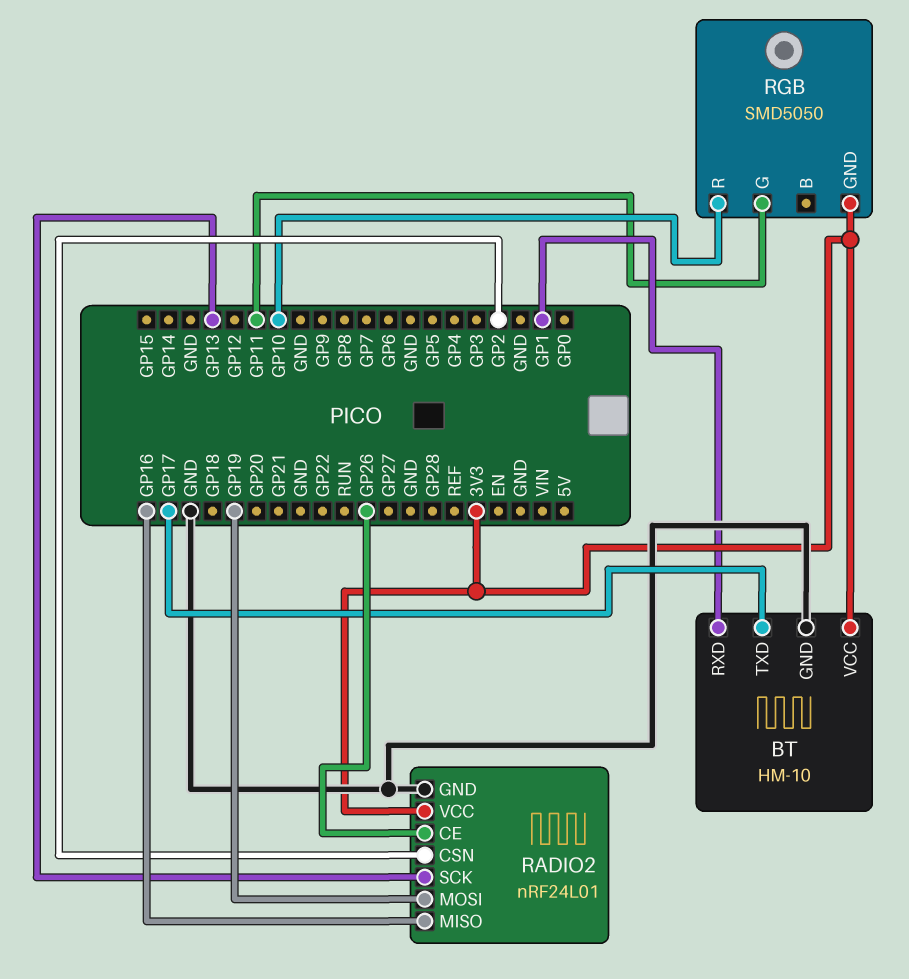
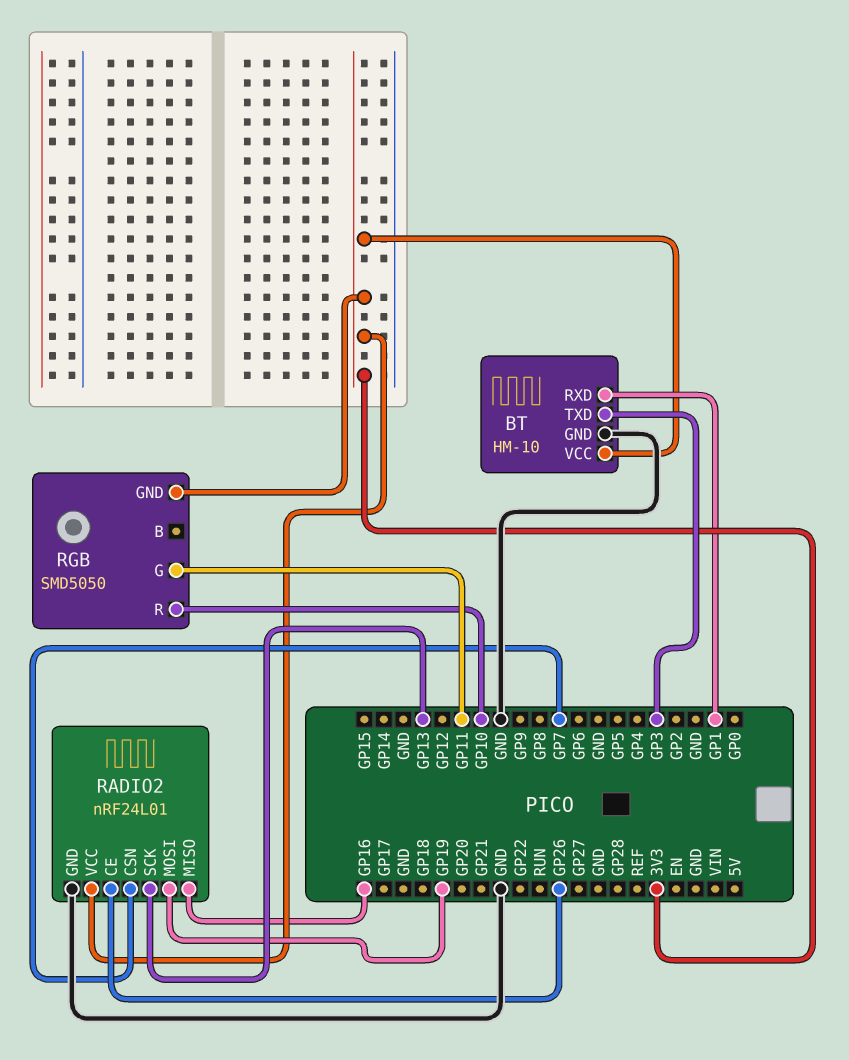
BT pin TXD: GP17 -> GP3
RADIO2 pin CSN: GP2 -> GP7

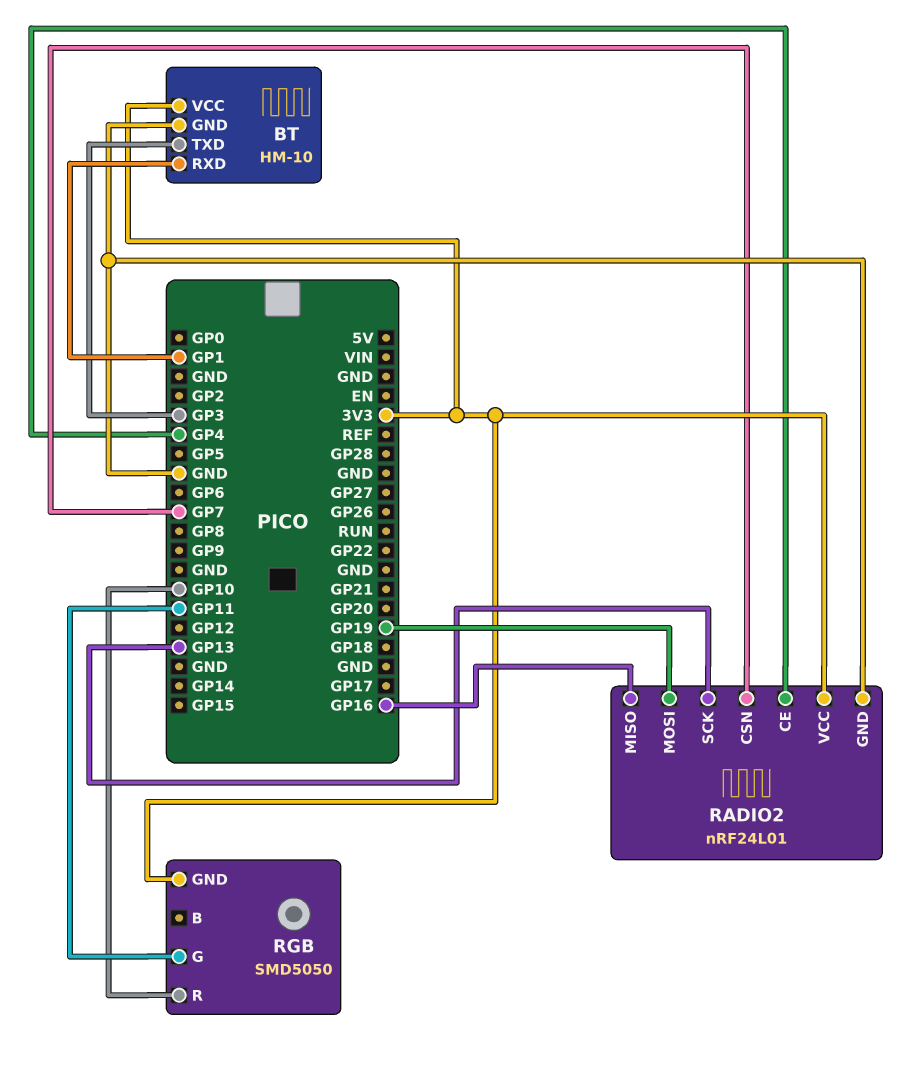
RADIO2 pin CE: GP26 -> GP4

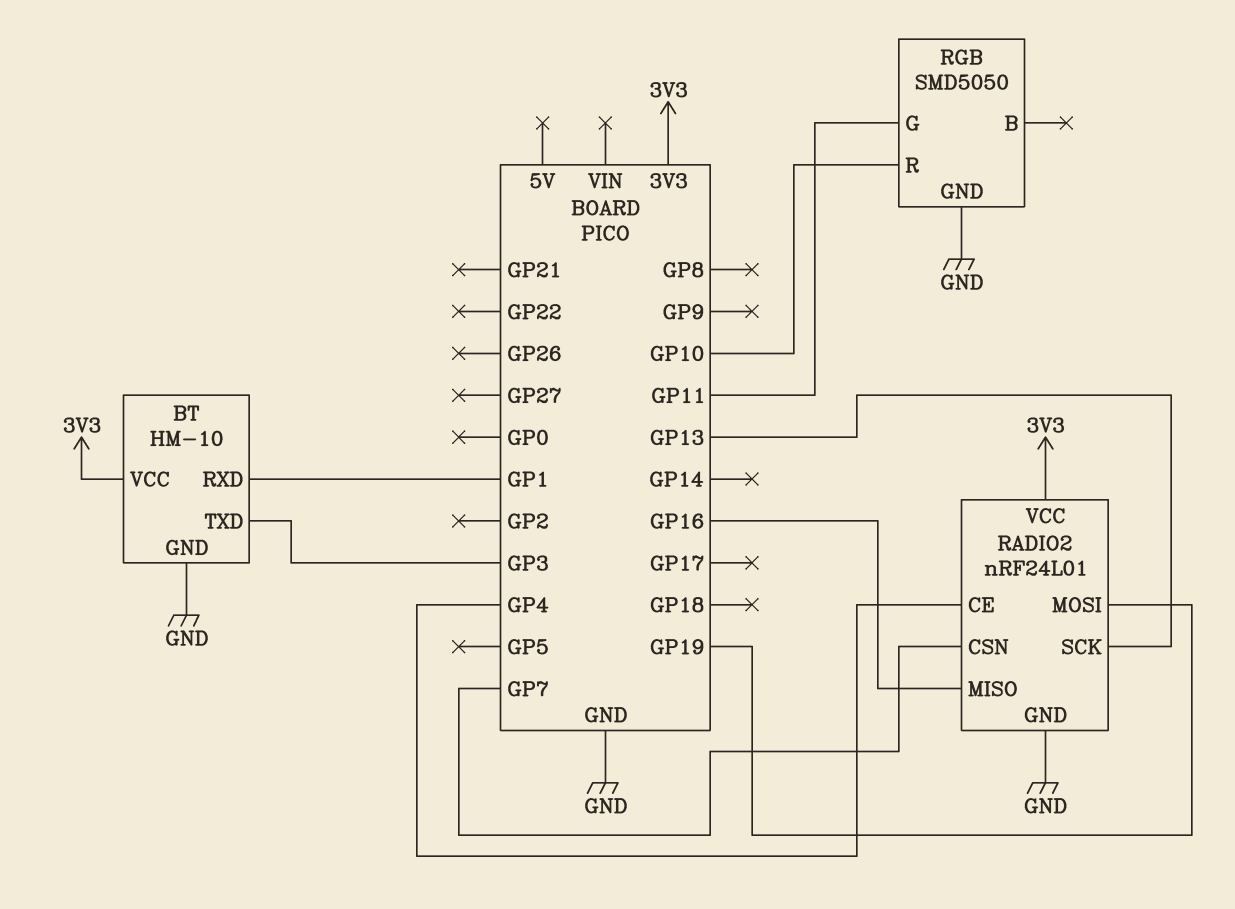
RGB pin GND: 3V3 -> GND

